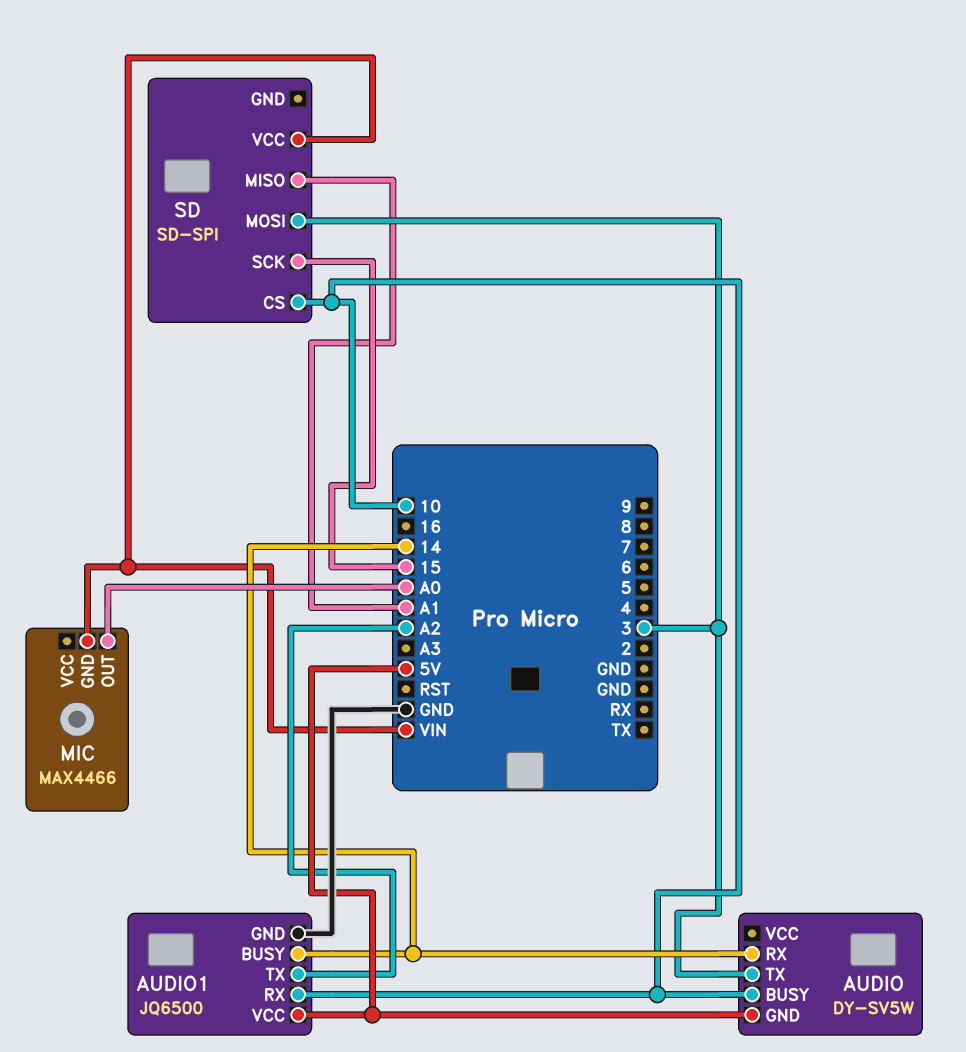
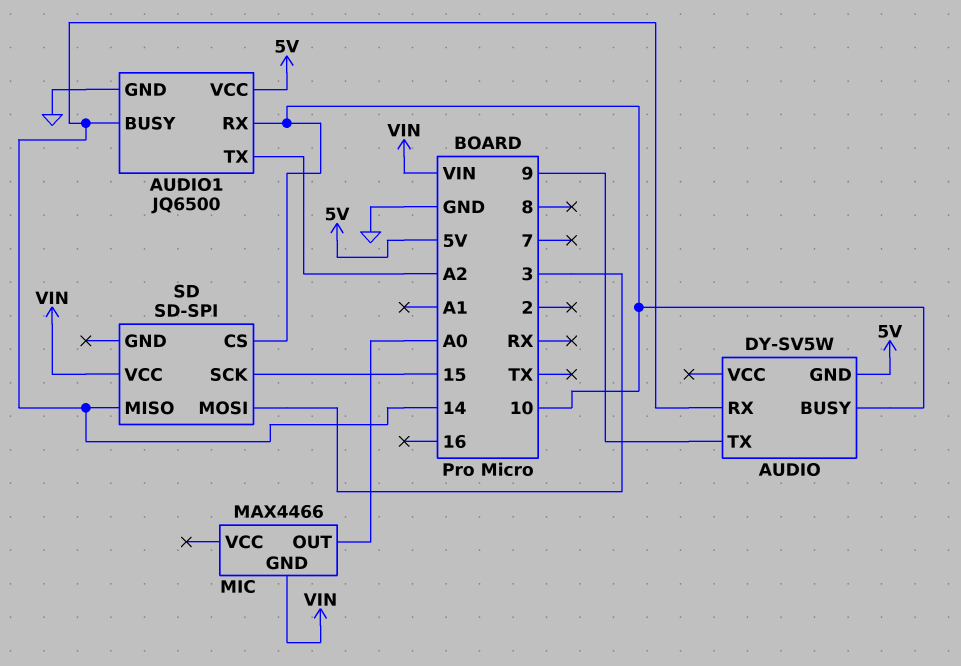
AUDIO pin TX: 3 -> 9
SD pin MISO: A1 -> 14

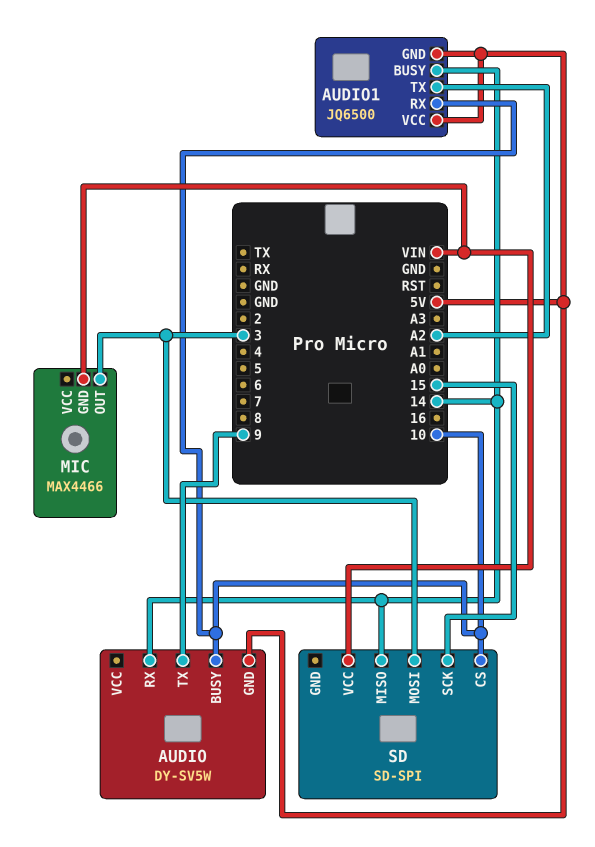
AUDIO1 pin GND: GND -> 5V
MIC pin OUT: A0 -> 3

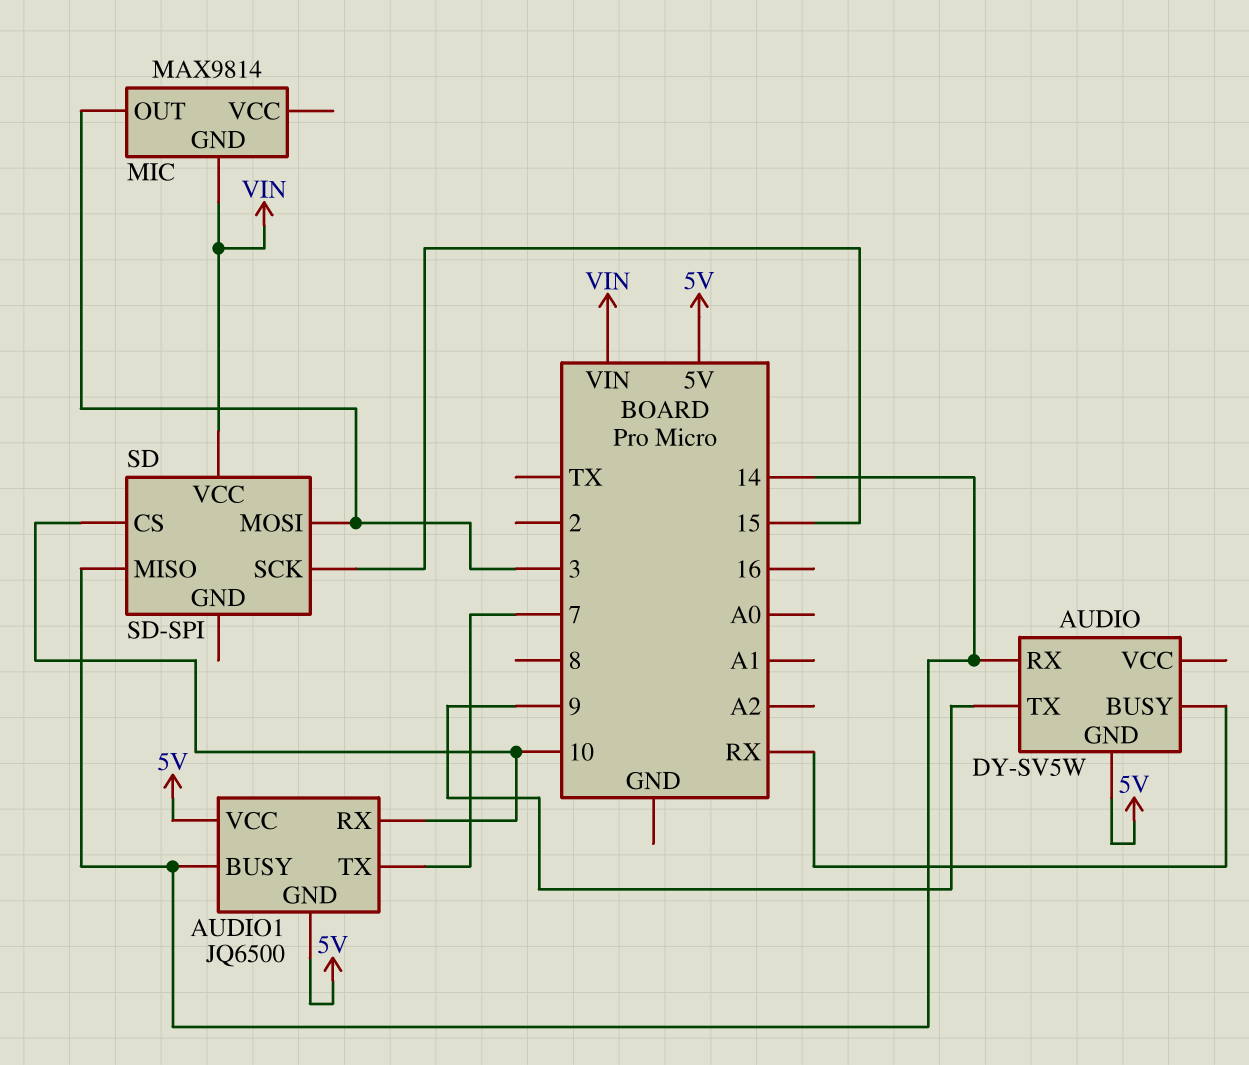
AUDIO pin BUSY: 10 -> RX
AUDIO1 pin TX: A2 -> 7
MIC: MAX4466 -> MAX9814

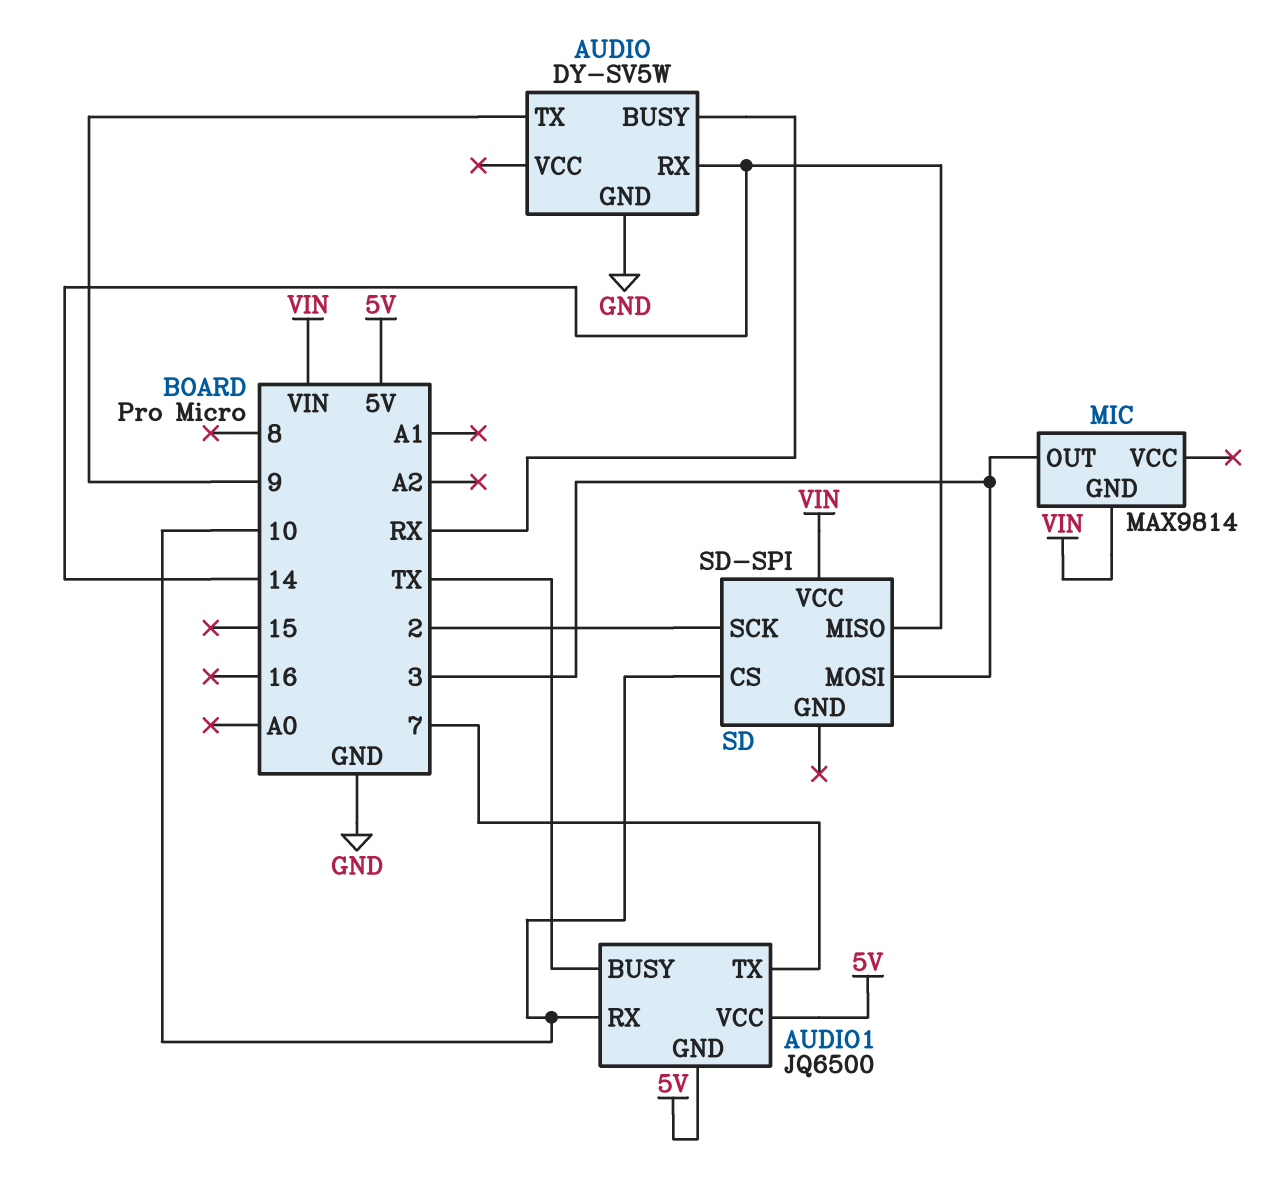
AUDIO pin GND: 5V -> GND
AUDIO1 pin BUSY: 14 -> TX
SD pin SCK: 15 -> 2

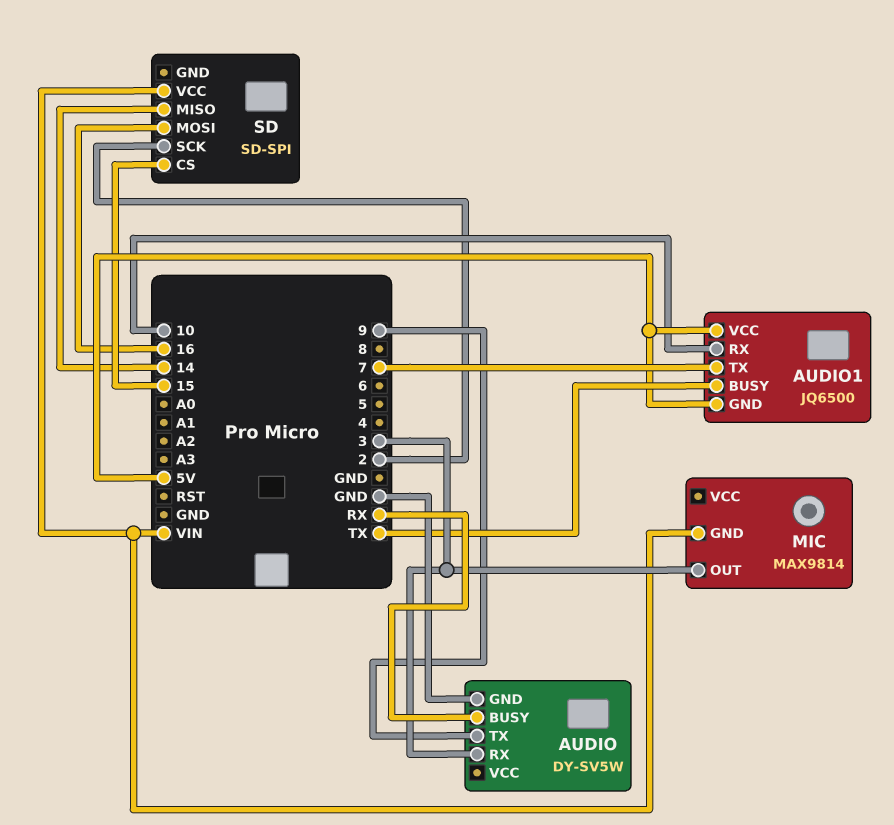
AUDIO pin RX: 14 -> 3
SD pin CS: 10 -> 15
SD pin MOSI: 3 -> 16

